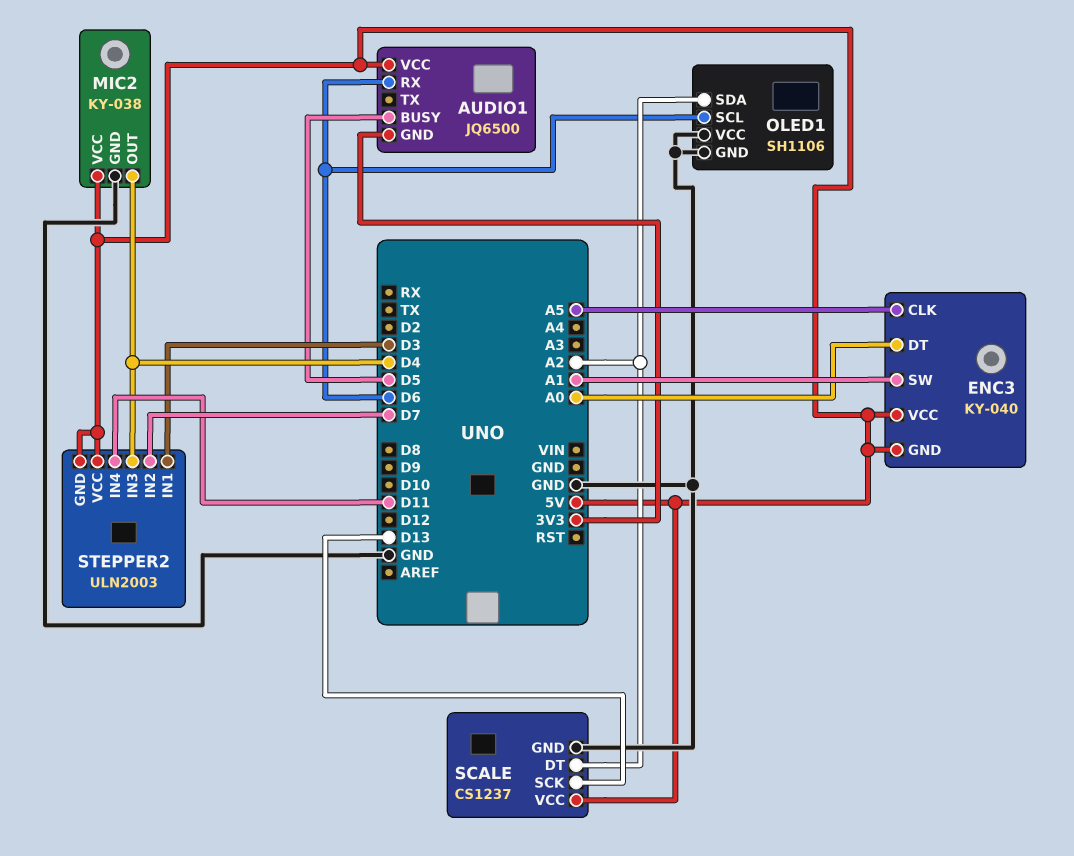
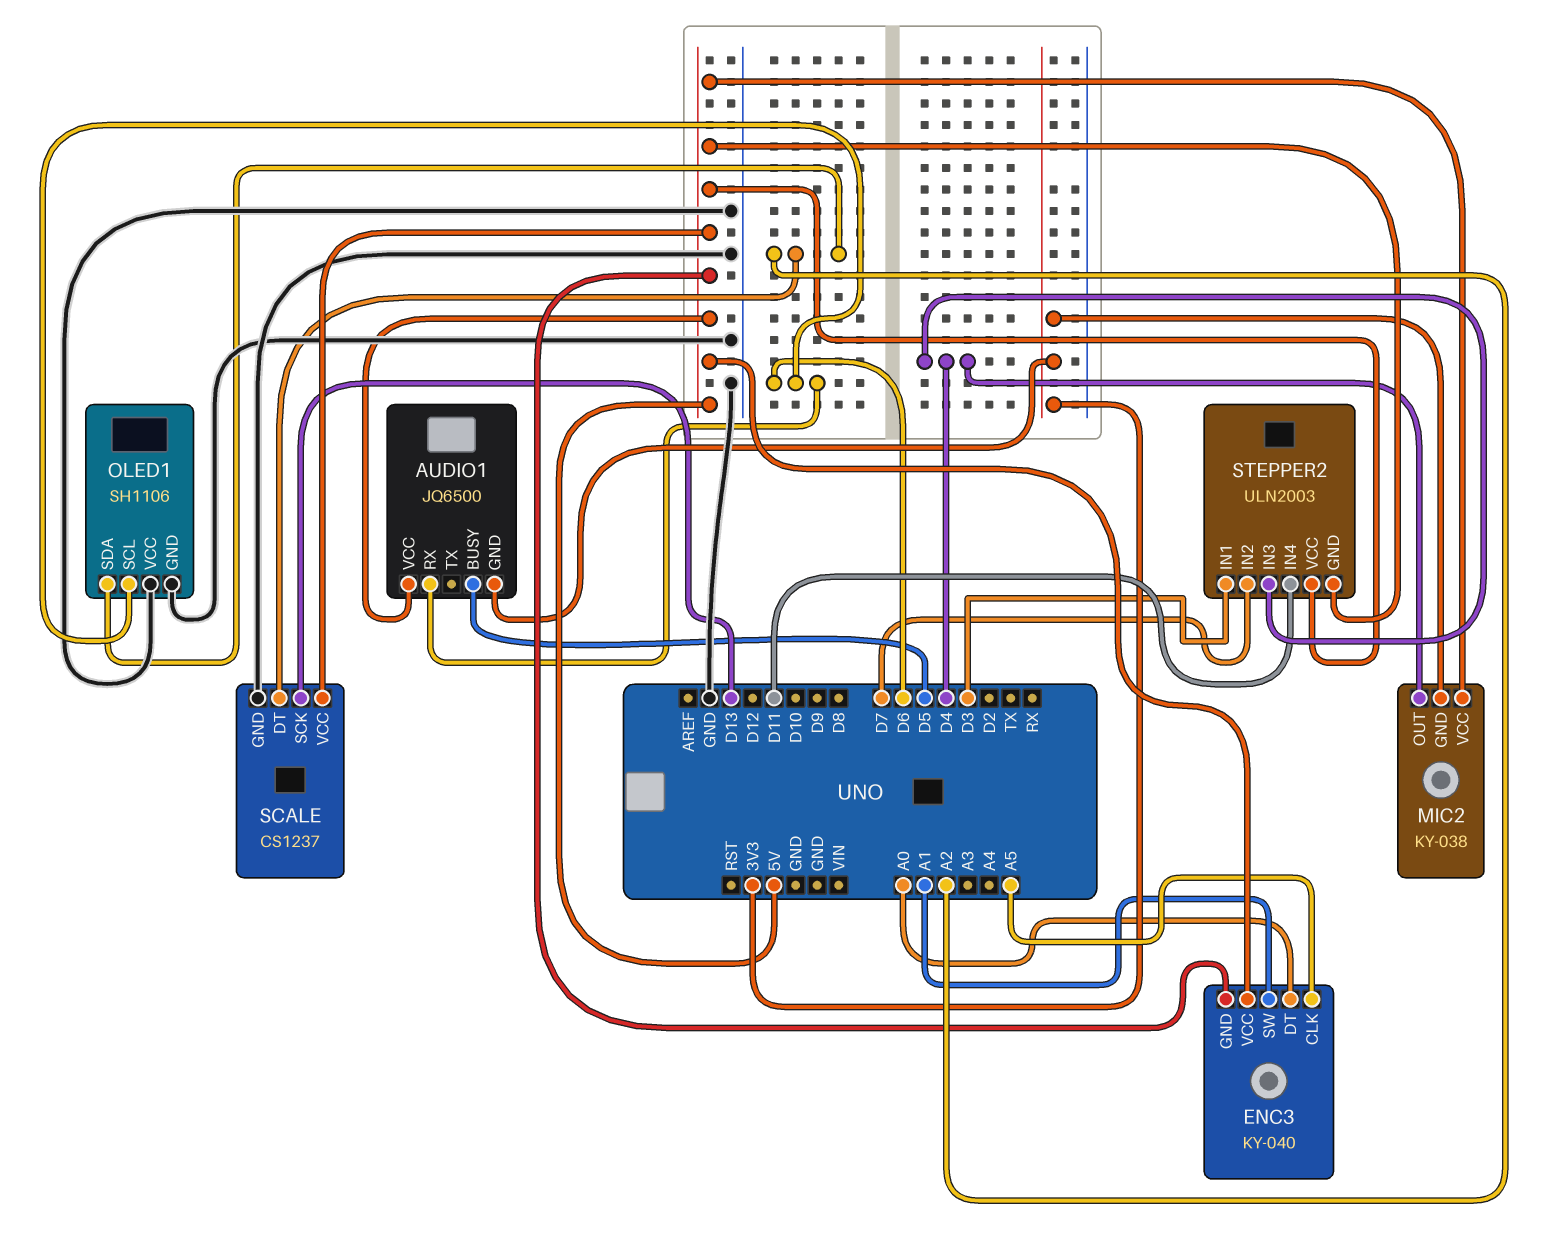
MIC2 pin GND: GND -> 3V3

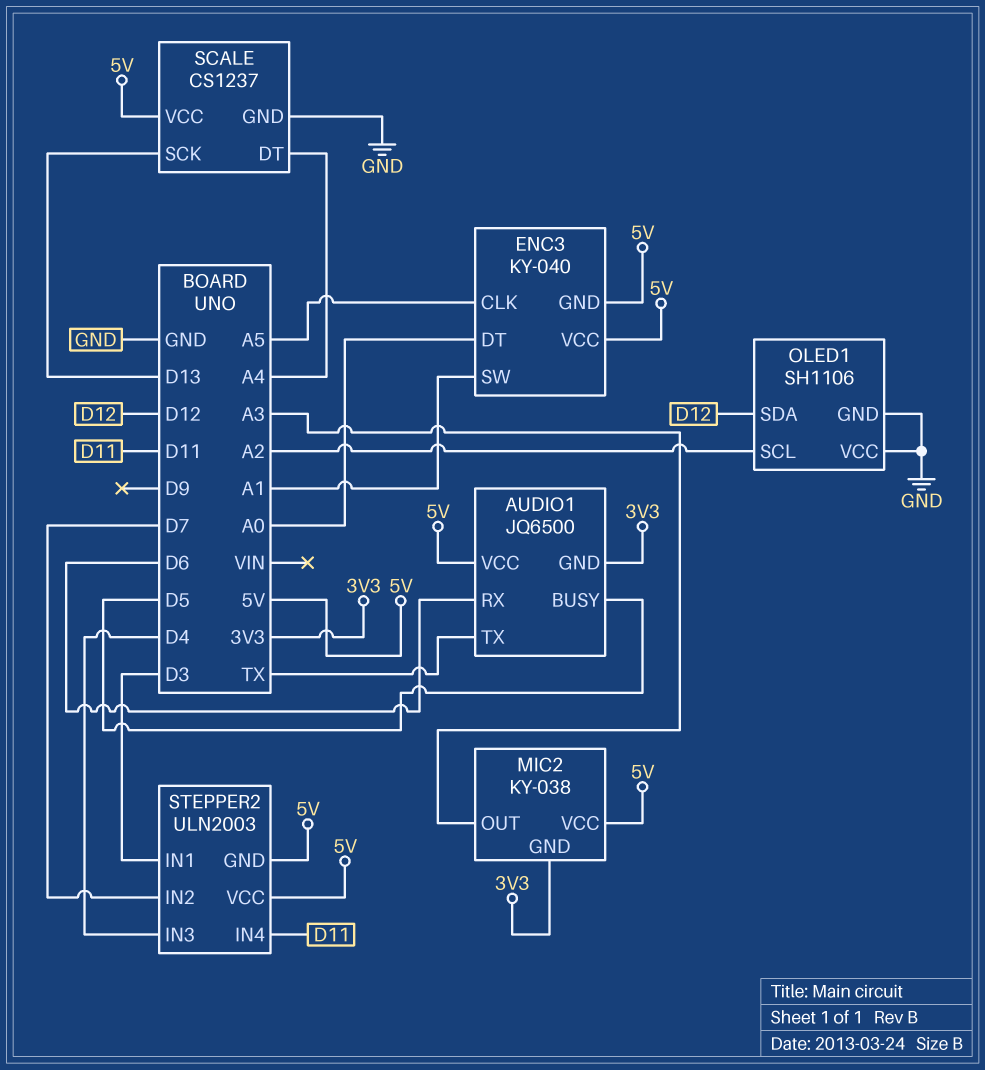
AUDIO1 pin TX: none -> TX
MIC2 pin OUT: D4 -> A3
OLED1 pin SCL: D6 -> A2
OLED1 pin SDA: A2 -> D12
SCALE pin DT: A2 -> A4

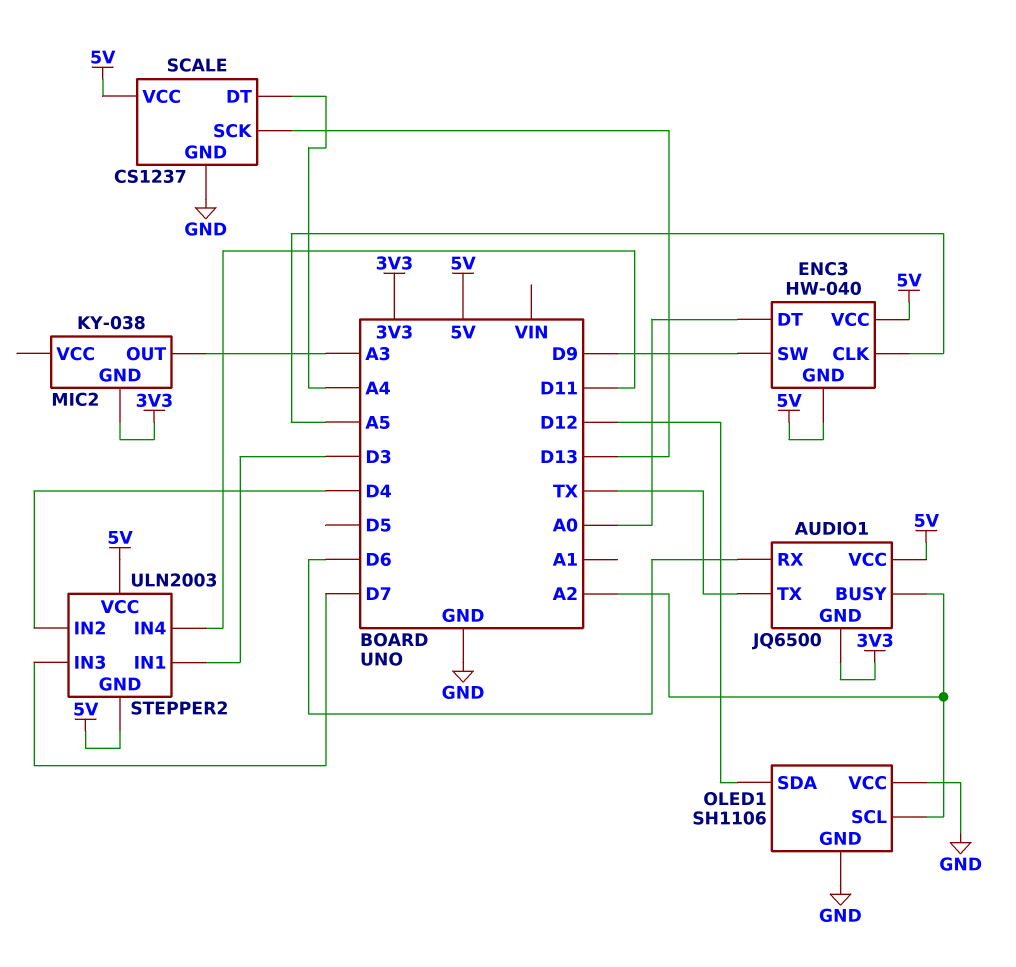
AUDIO1 pin BUSY: D5 -> A2
ENC3: KY-040 -> HW-040
ENC3 pin SW: A1 -> D9
MIC2 pin VCC: 5V -> none
STEPPER2 pin IN2: D7 -> D4
STEPPER2 pin IN3: D4 -> D7

